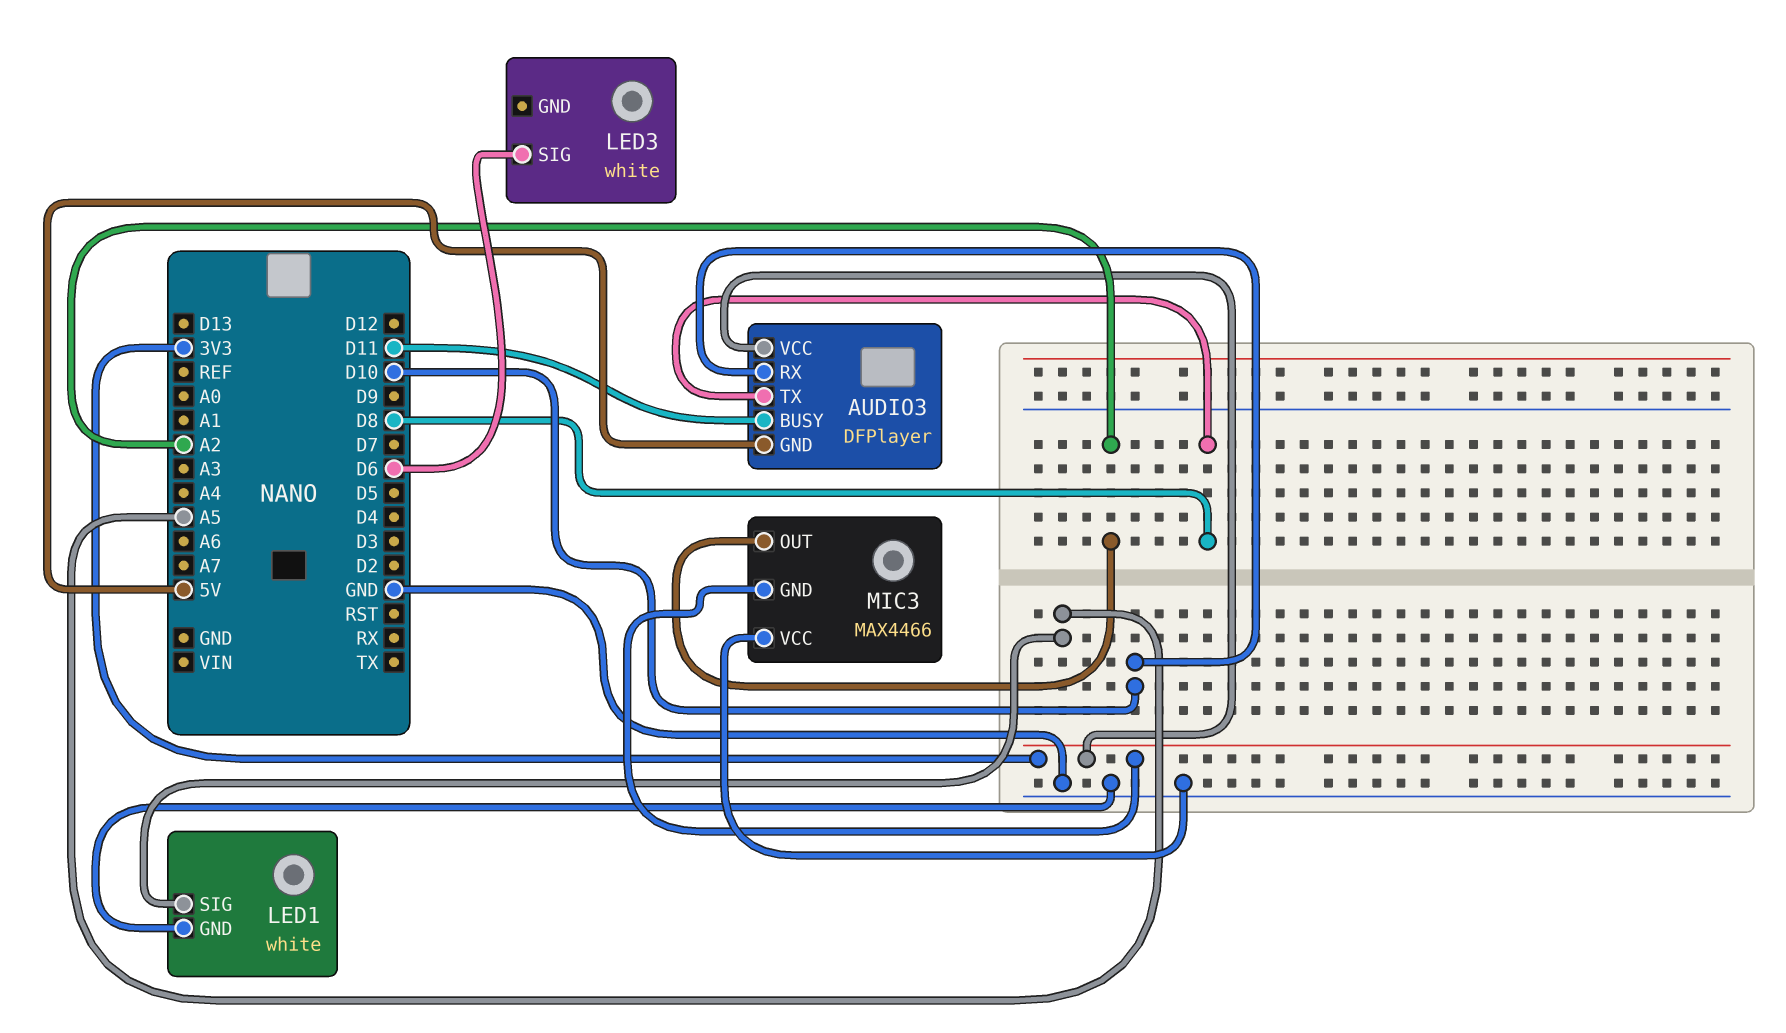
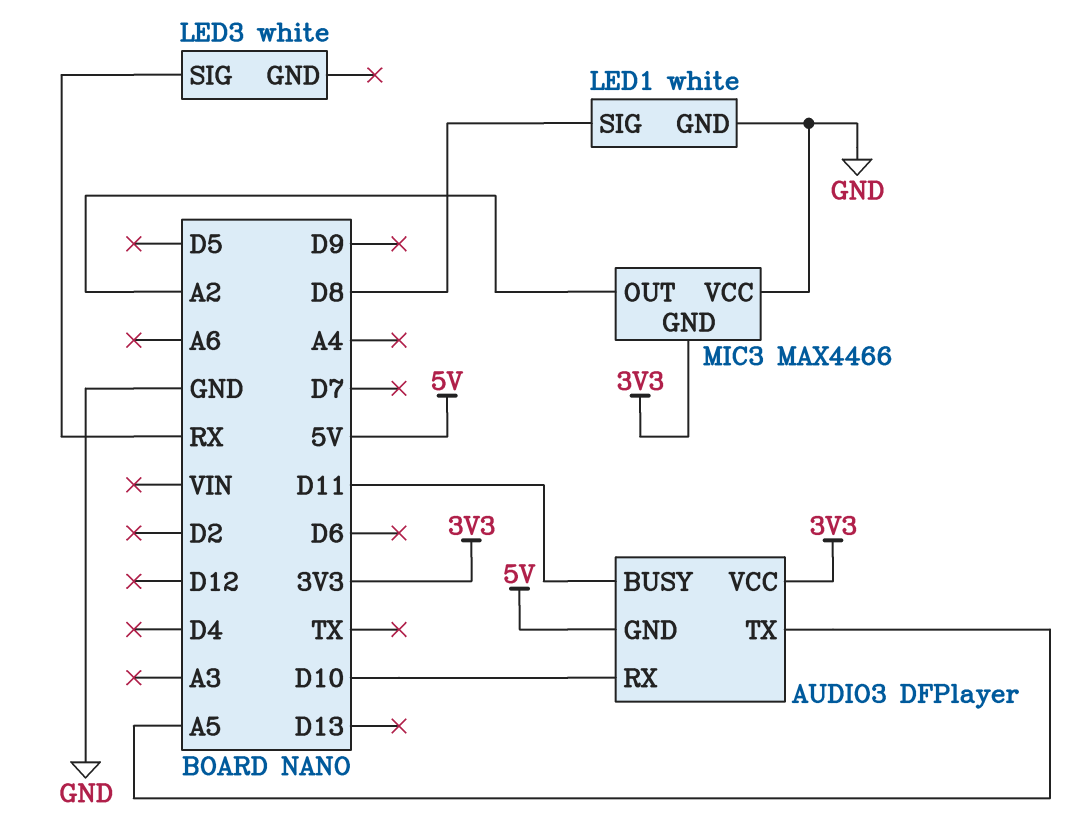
AUDIO3 pin TX: D8 -> A5
LED1 pin SIG: A5 -> D8
LED3 pin SIG: D6 -> RX

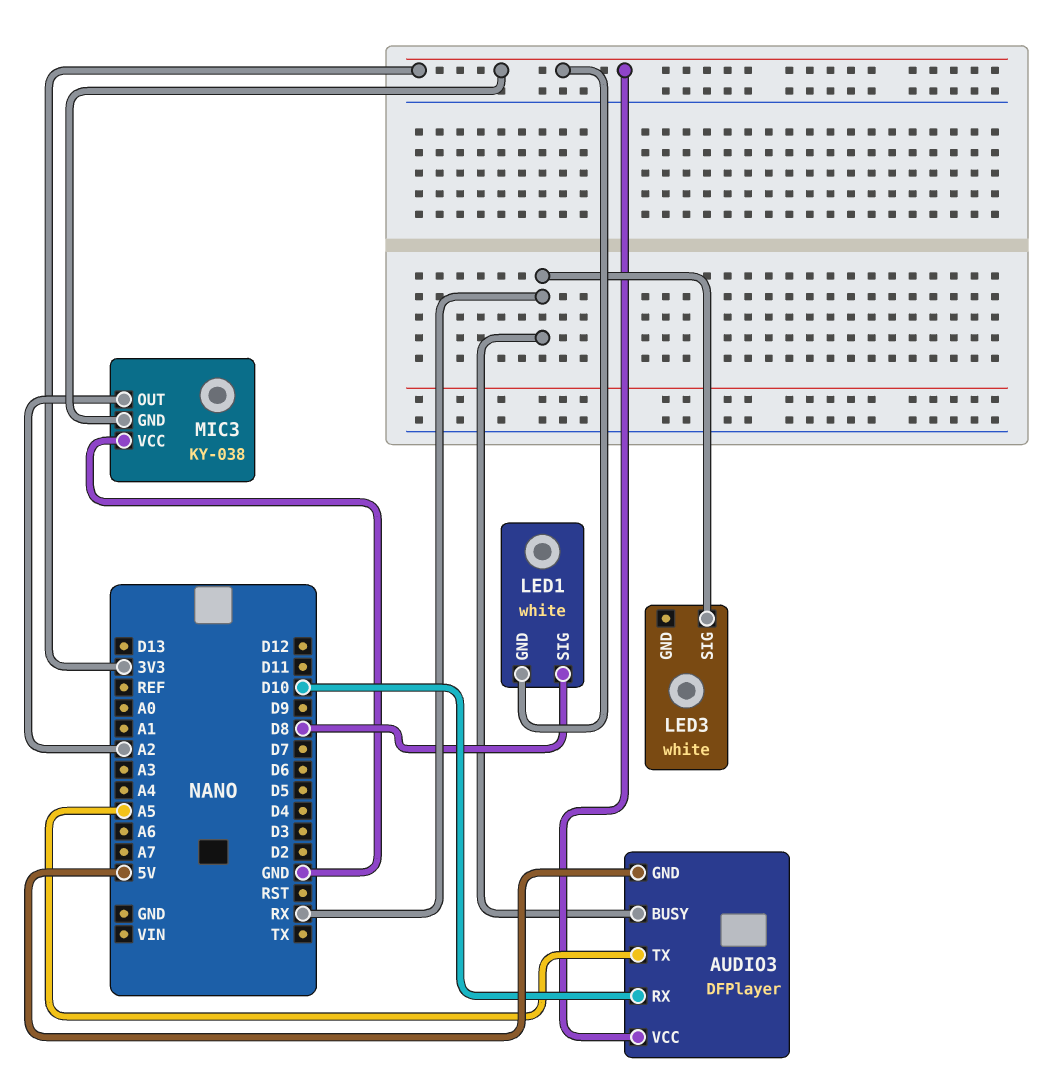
AUDIO3 pin BUSY: D11 -> RX
LED1 pin GND: GND -> 3V3
MIC3: MAX4466 -> KY-038

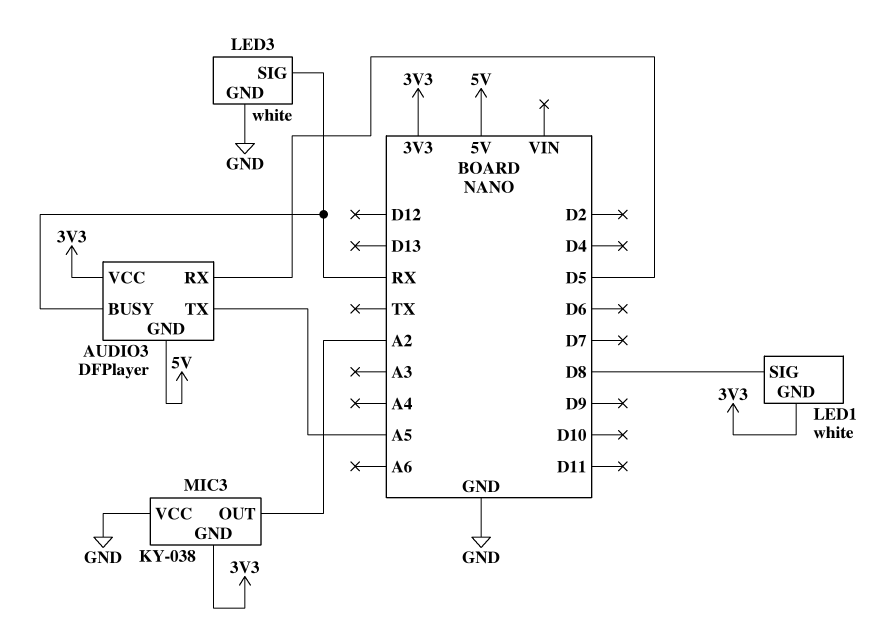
AUDIO3 pin RX: D10 -> D5
LED3 pin GND: none -> GND

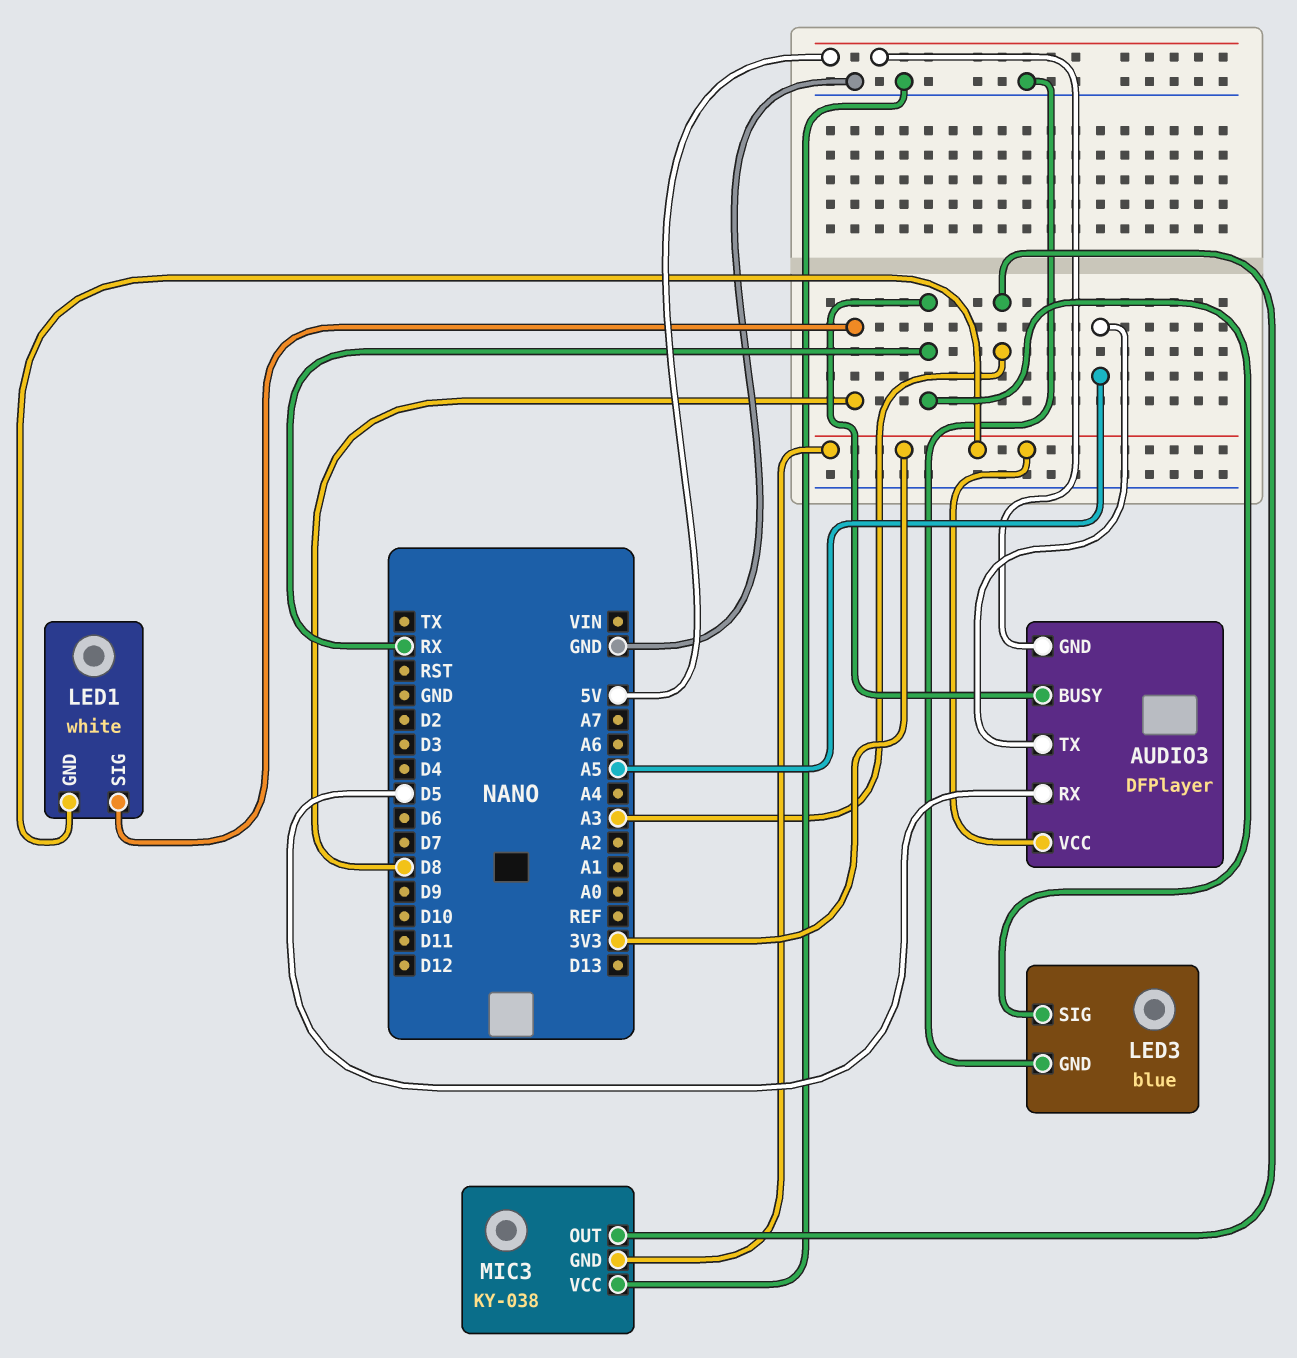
LED3: white -> blue
MIC3 pin OUT: A2 -> A3

